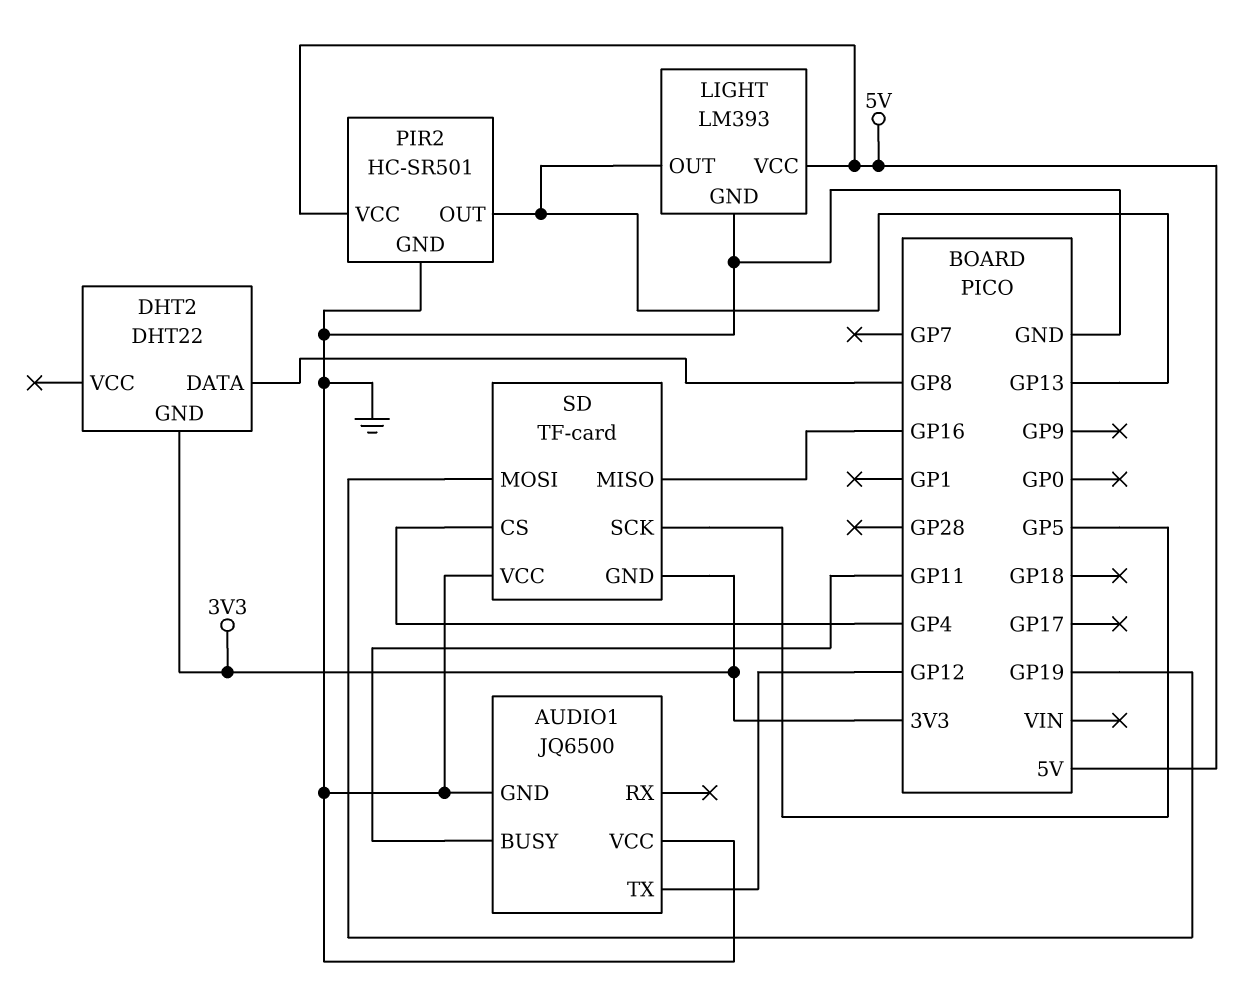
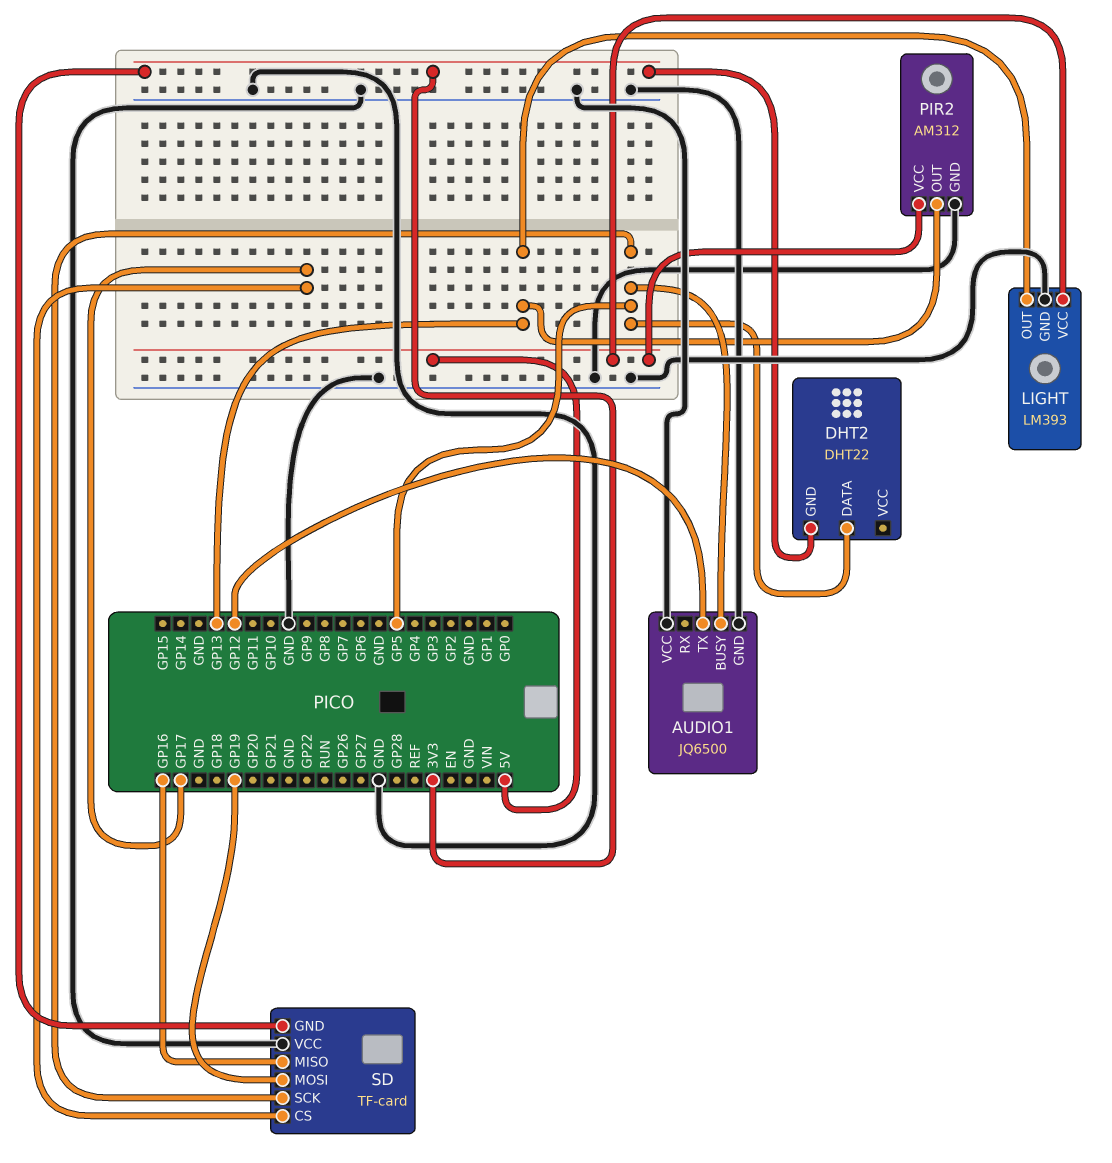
AUDIO1 pin BUSY: GP11 -> GP5
DHT2 pin DATA: GP8 -> GP5
PIR2: HC-SR501 -> AM312
SD pin CS: GP4 -> GP17

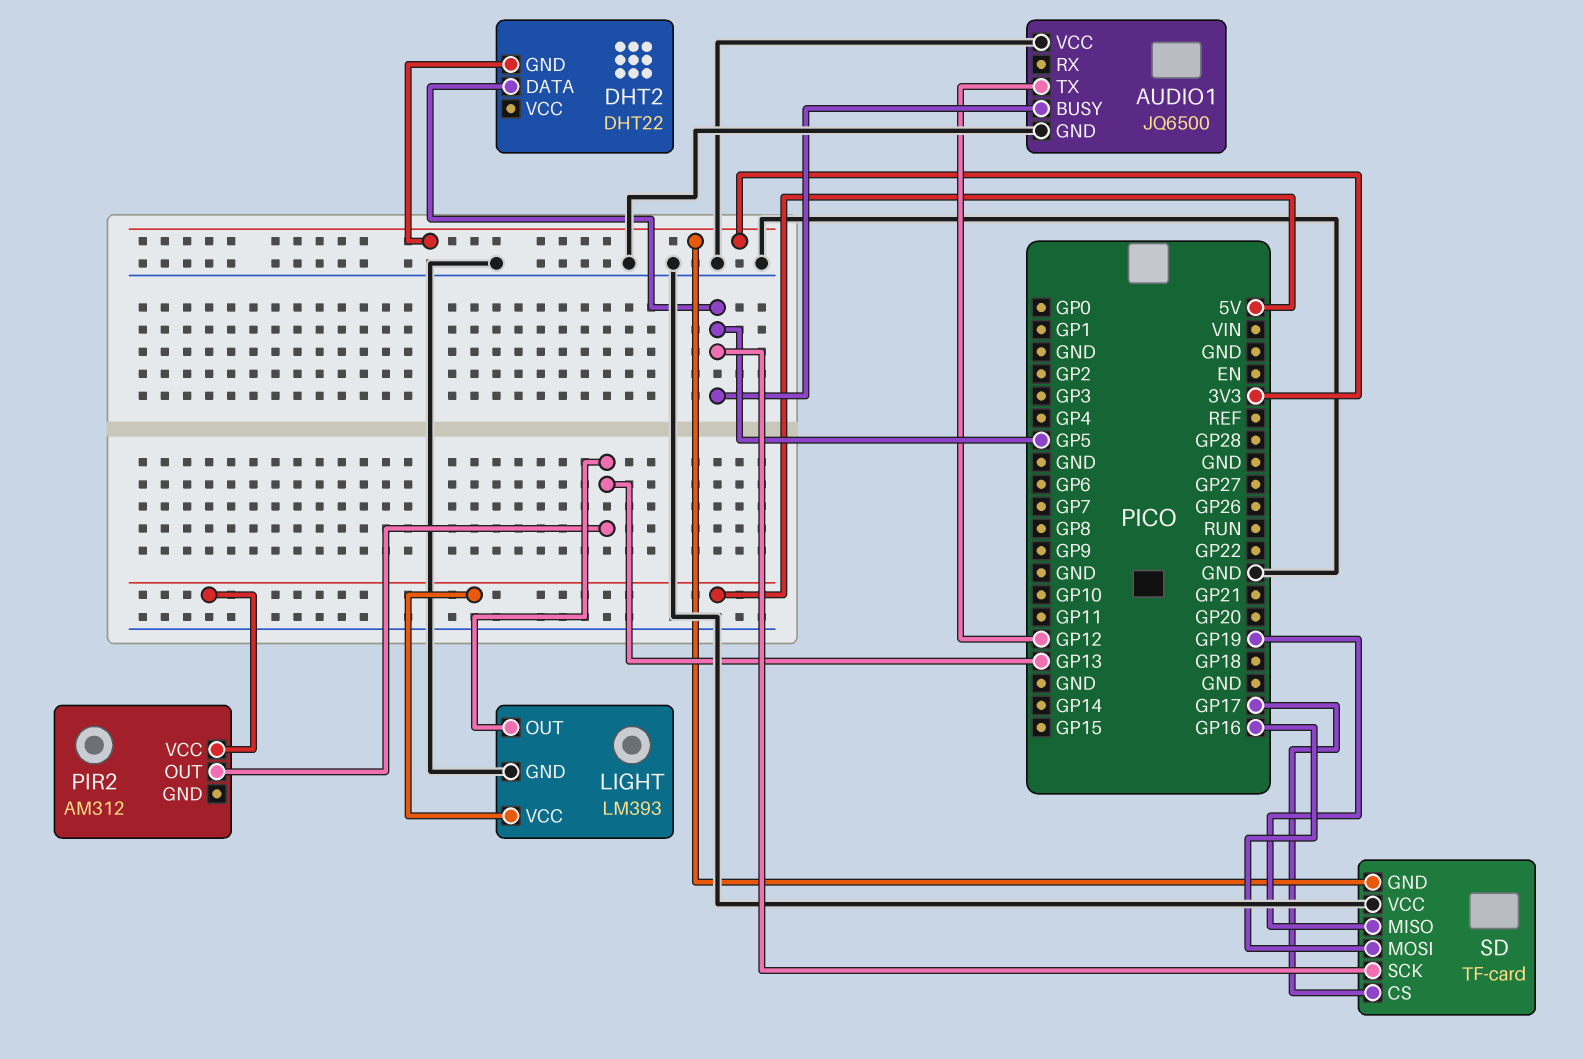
PIR2 pin GND: GND -> none
SD pin MISO: GP16 -> GP19
SD pin MOSI: GP19 -> GP16

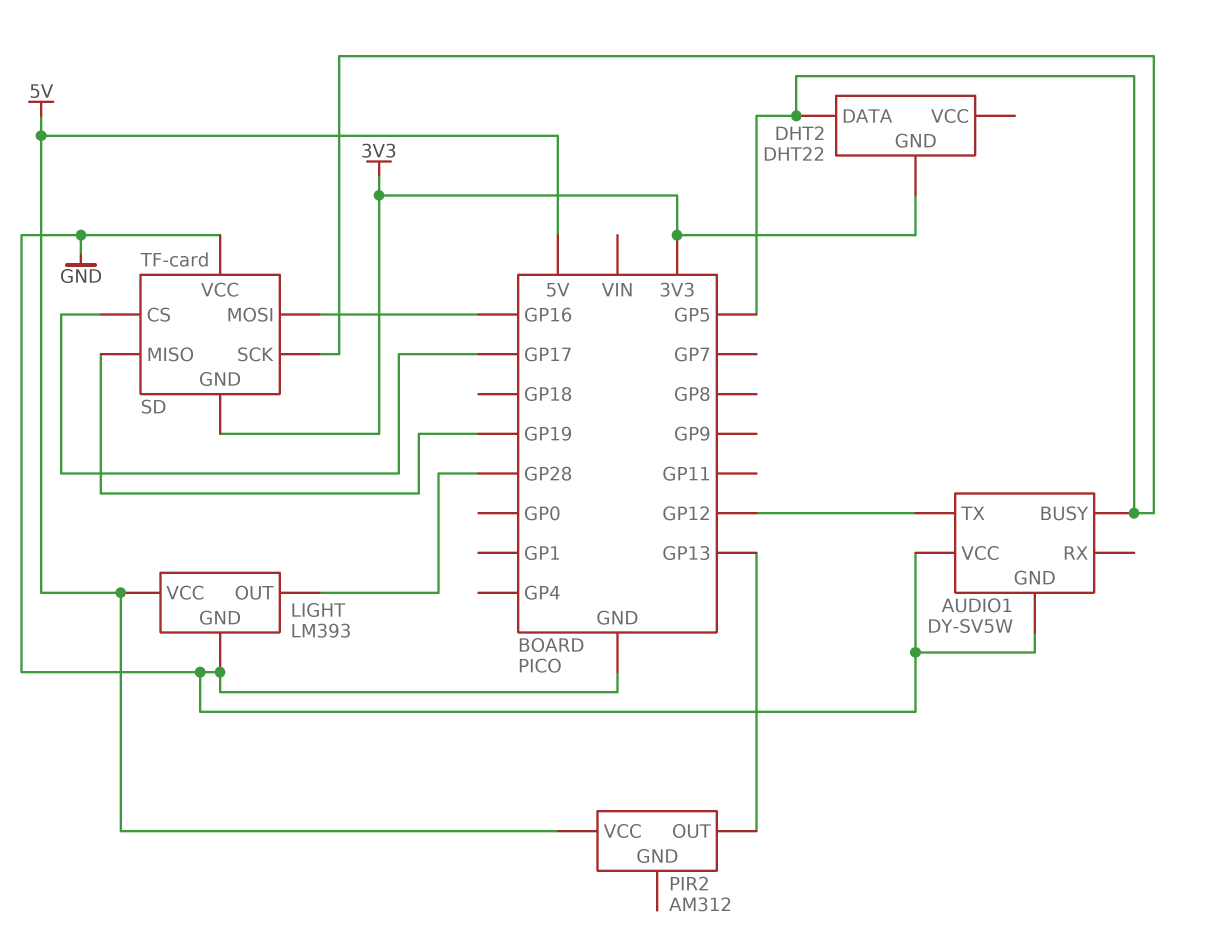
AUDIO1: JQ6500 -> DY-SV5W
LIGHT pin OUT: GP13 -> GP28

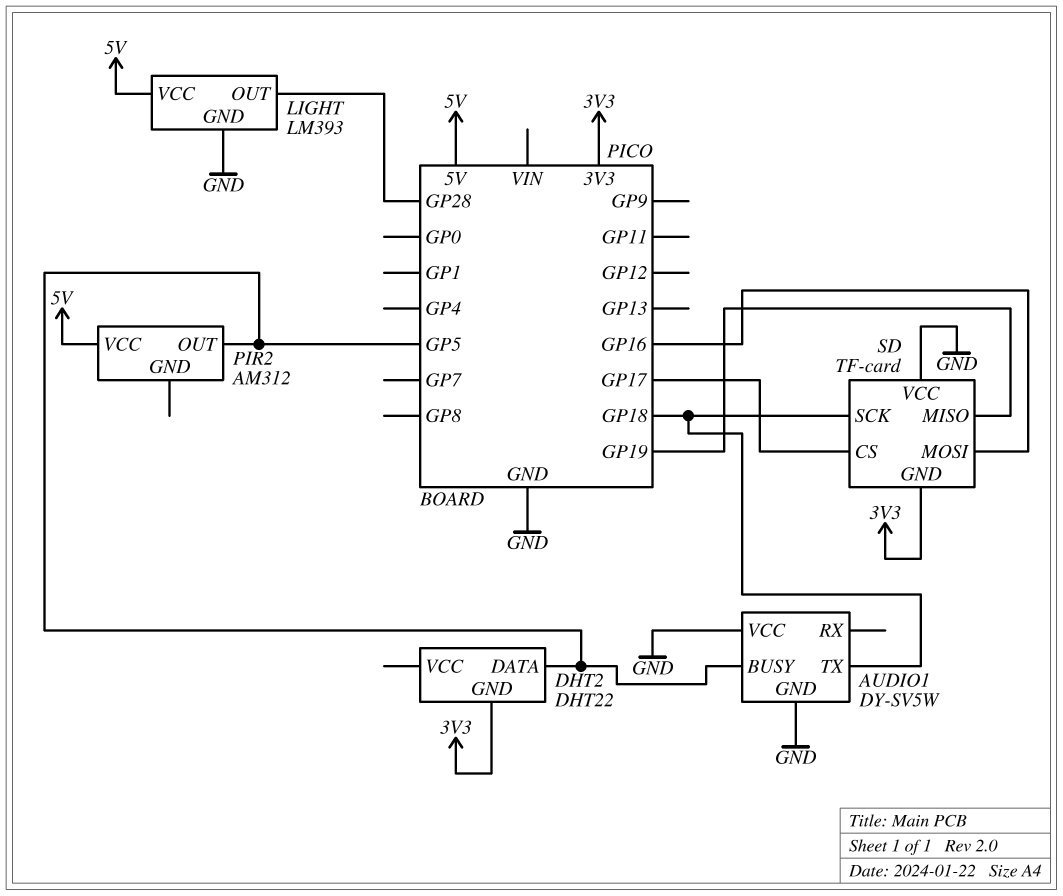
AUDIO1 pin TX: GP12 -> GP18
PIR2 pin OUT: GP13 -> GP5
SD pin SCK: GP5 -> GP18

